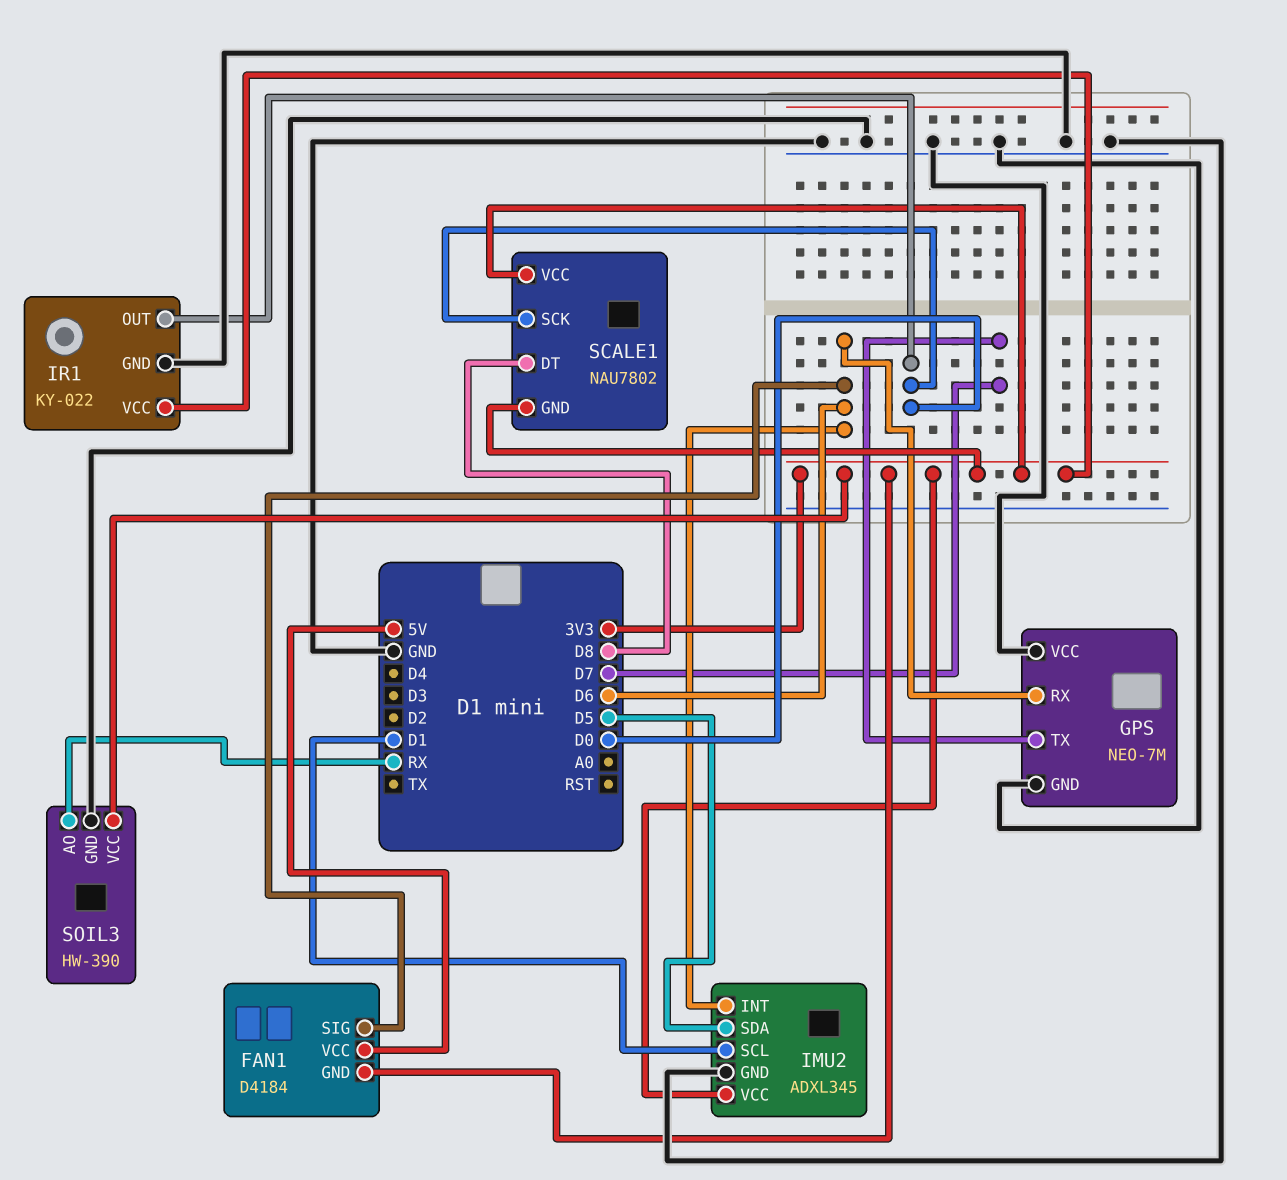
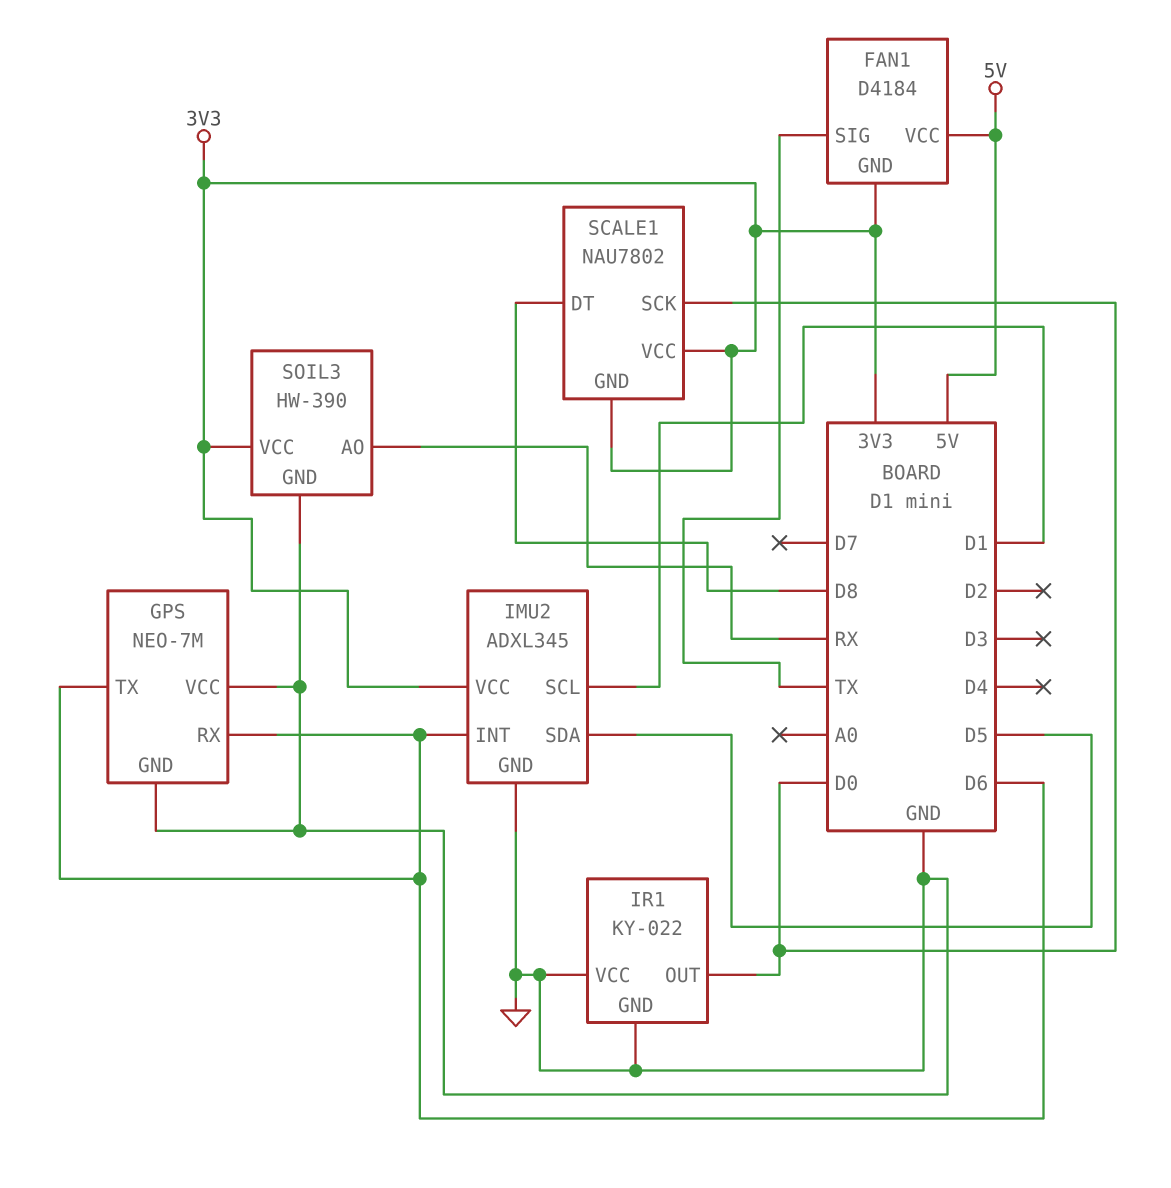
FAN1 pin SIG: D6 -> TX
GPS pin TX: D7 -> D6
IR1 pin VCC: 3V3 -> GND

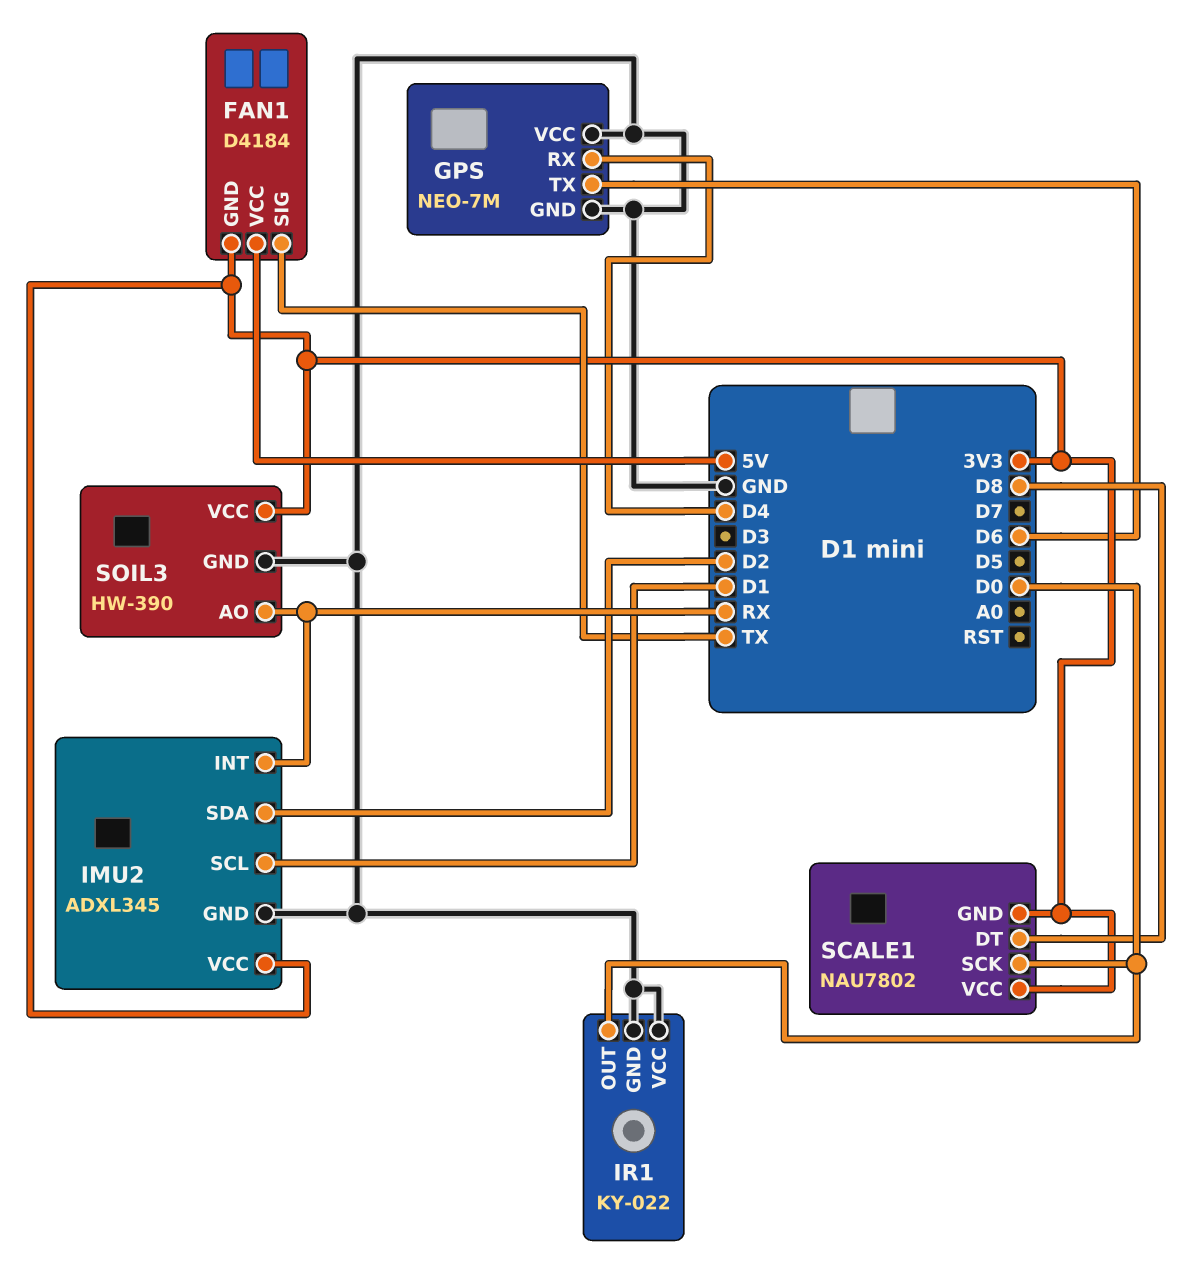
GPS pin RX: D6 -> D4
IMU2 pin INT: D6 -> RX
IMU2 pin SDA: D5 -> D2

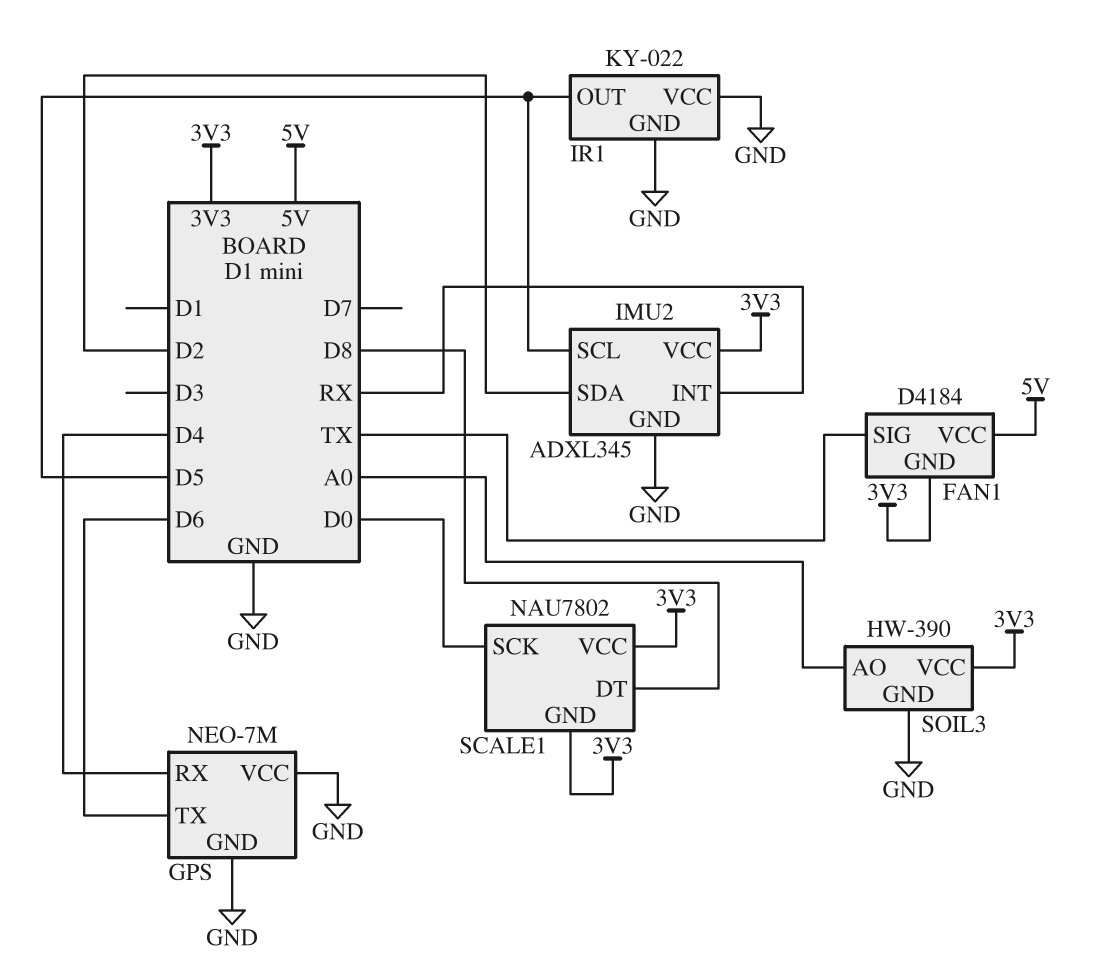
IMU2 pin SCL: D1 -> D5
IR1 pin OUT: D0 -> D5
SOIL3 pin AO: RX -> A0

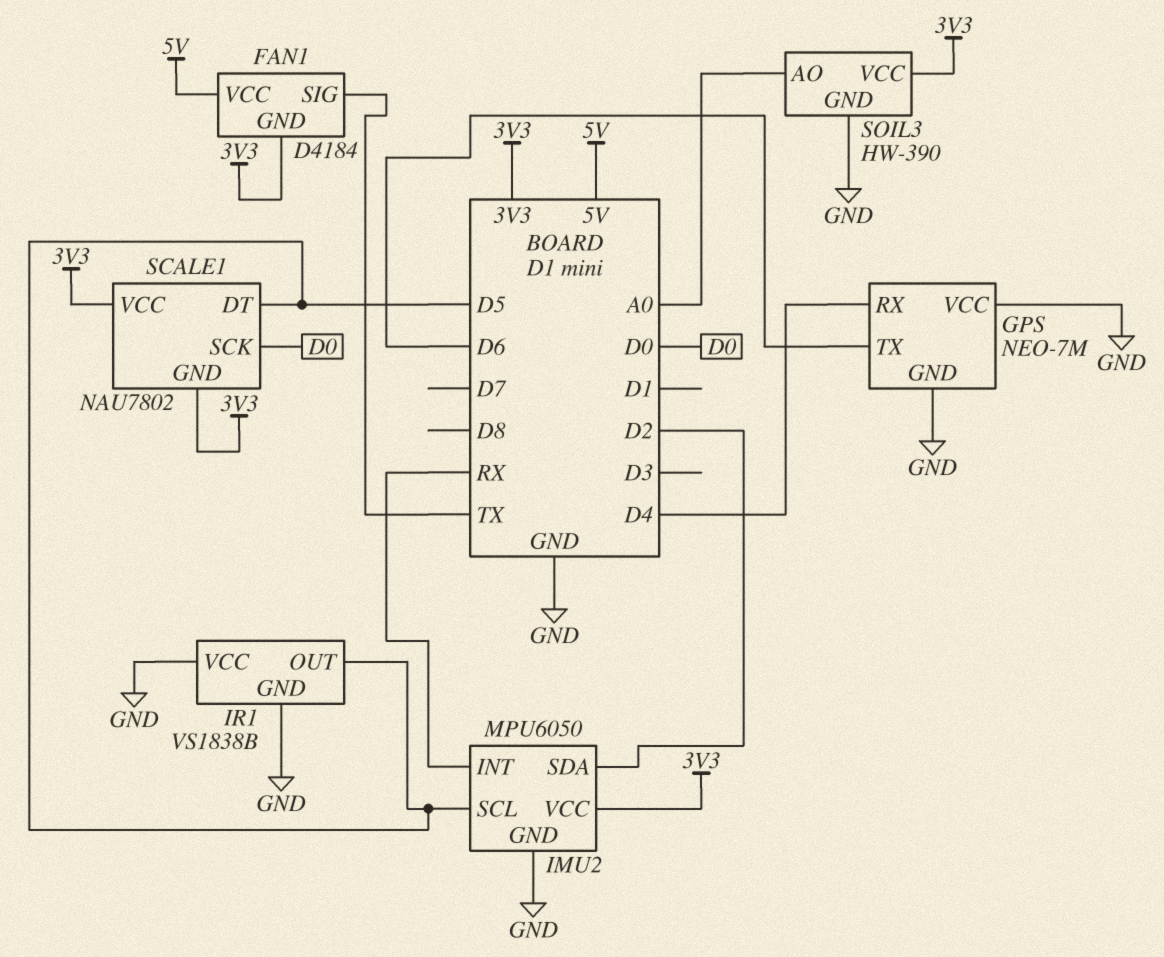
IMU2: ADXL345 -> MPU6050
IR1: KY-022 -> VS1838B
SCALE1 pin DT: D8 -> D5

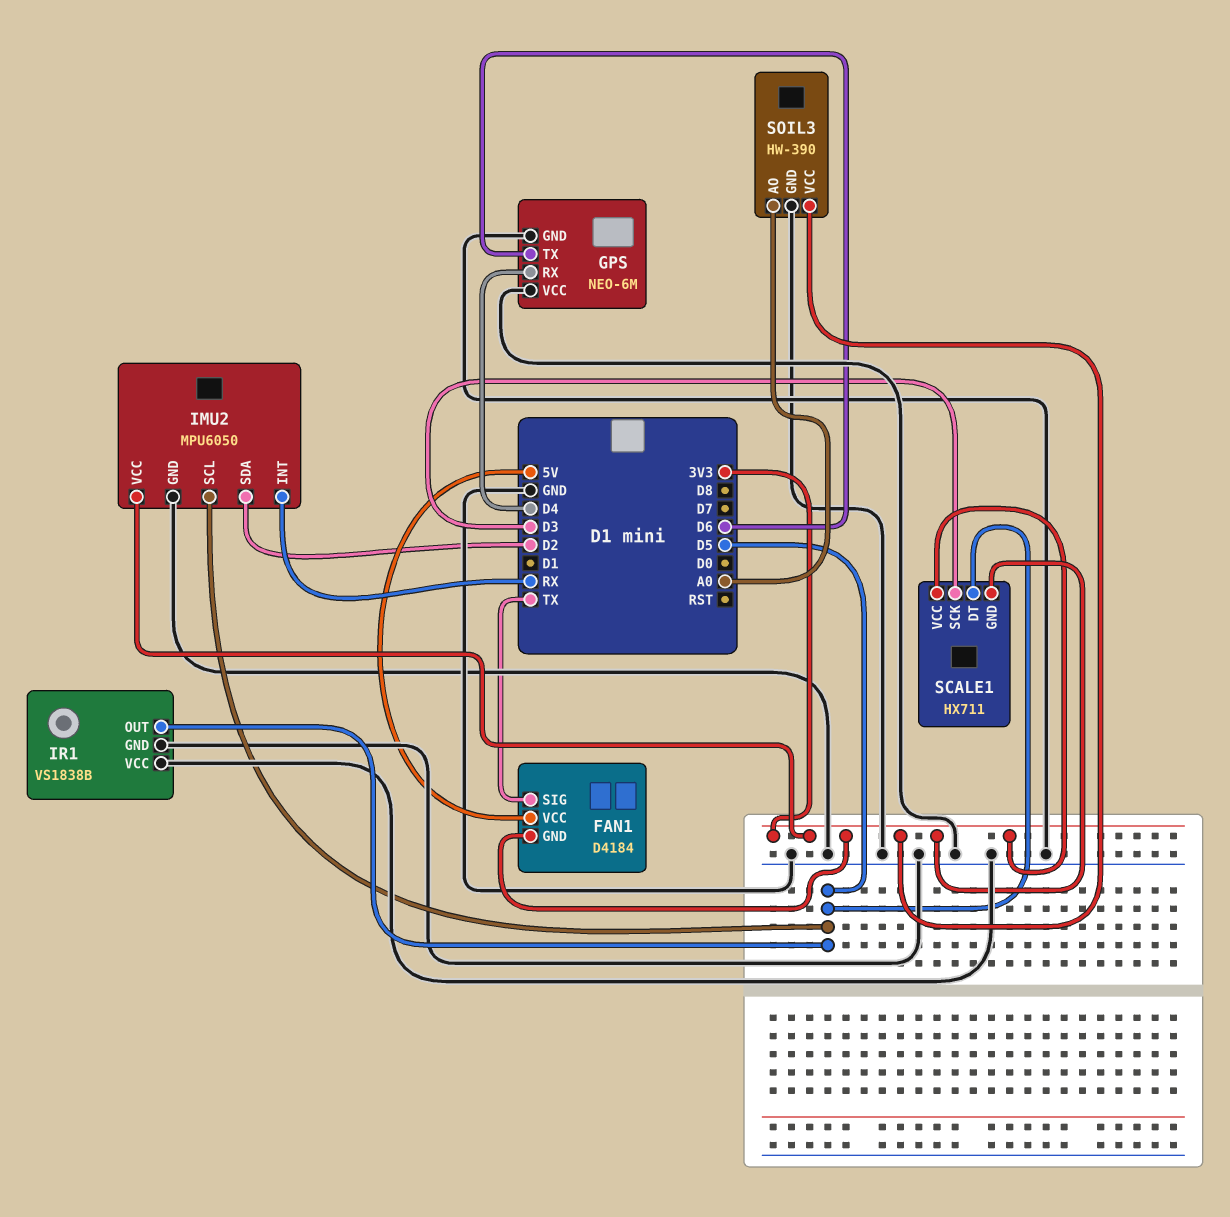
GPS: NEO-7M -> NEO-6M
SCALE1: NAU7802 -> HX711
SCALE1 pin SCK: D0 -> D3

